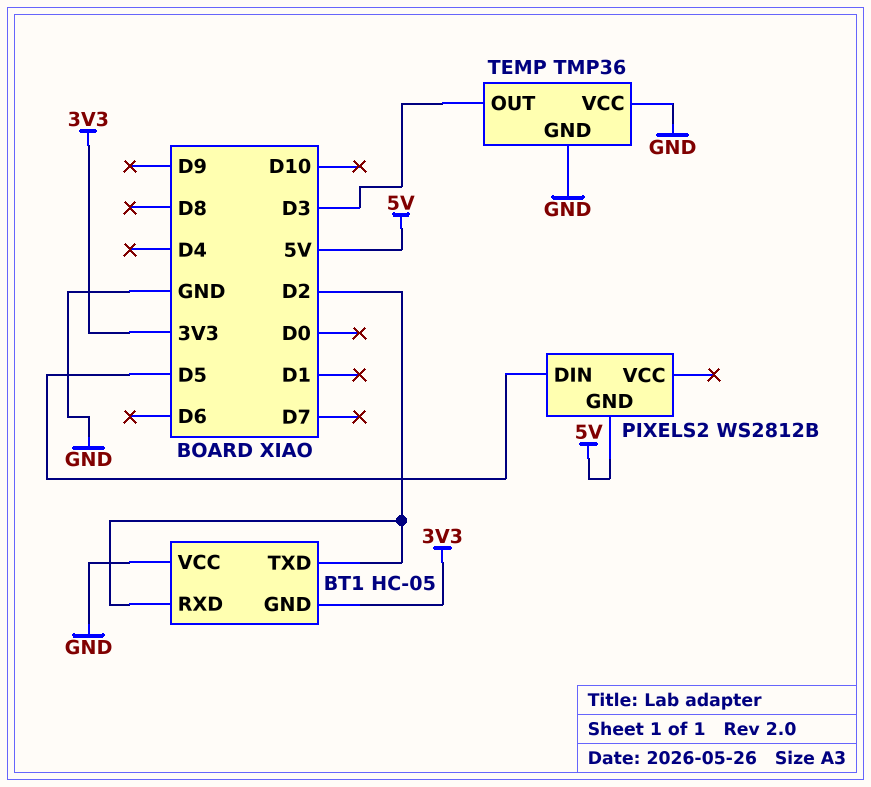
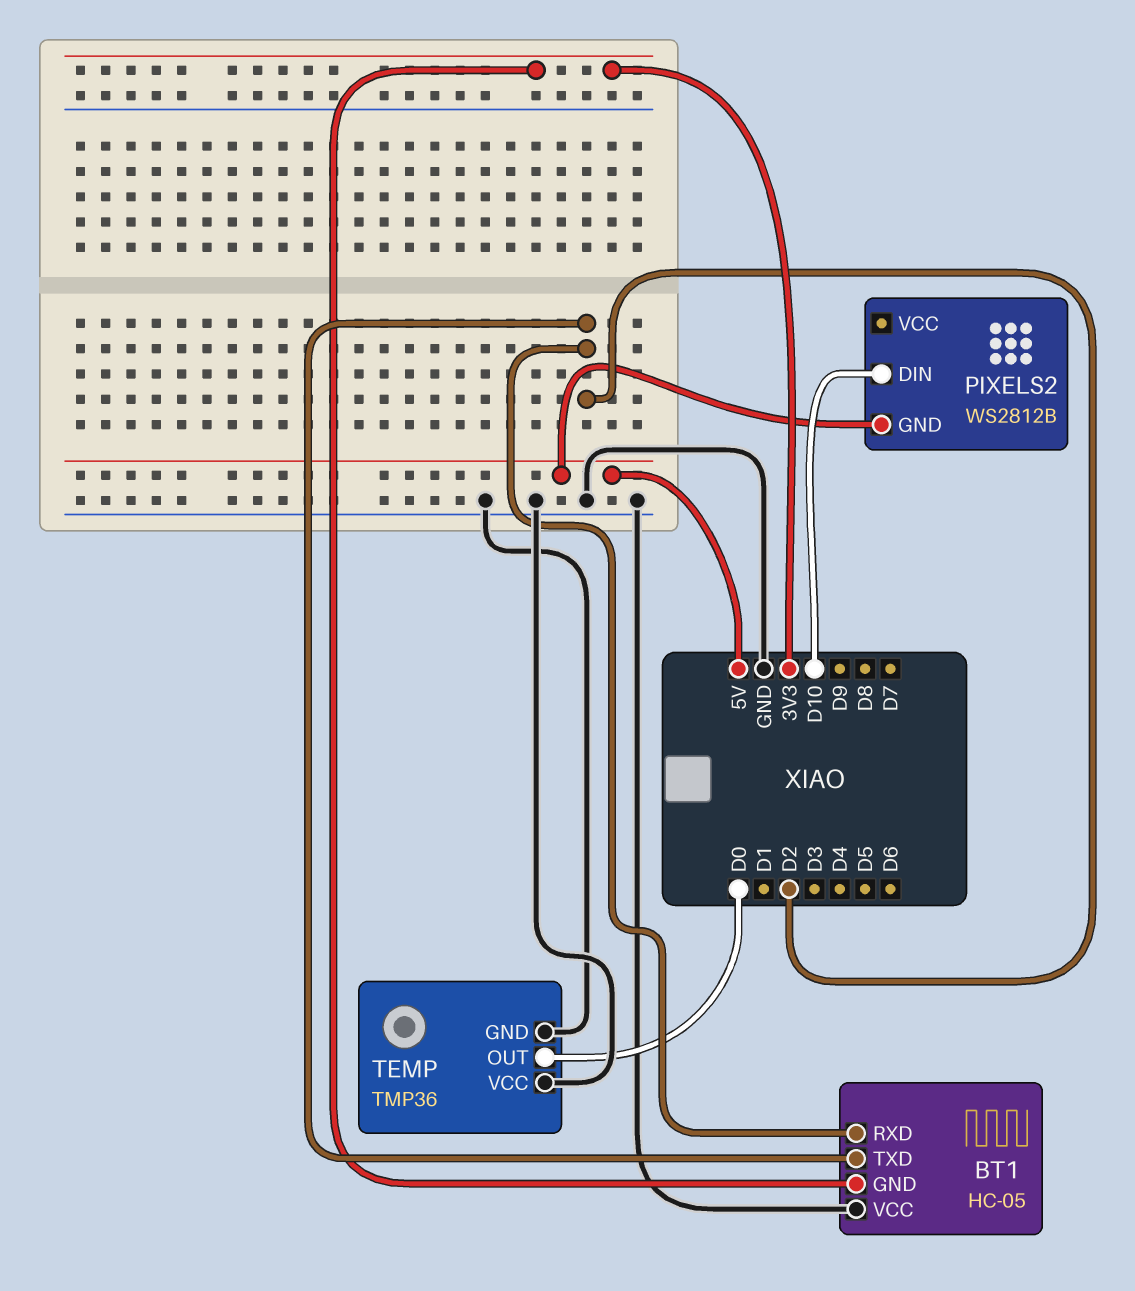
PIXELS2 pin DIN: D5 -> D10
TEMP pin OUT: D3 -> D0

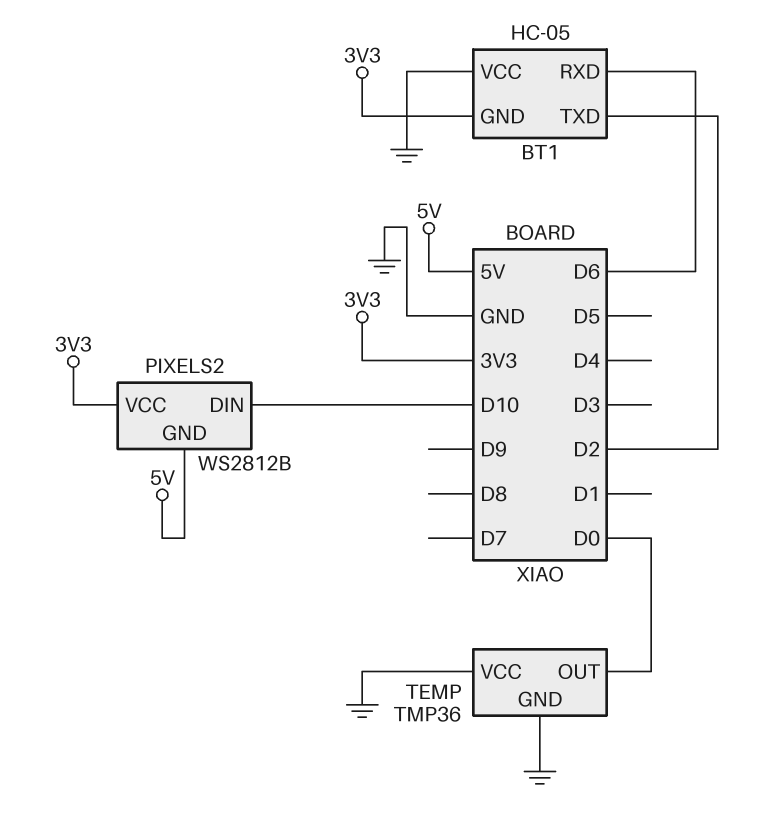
BT1 pin RXD: D2 -> D6
PIXELS2 pin VCC: none -> 3V3

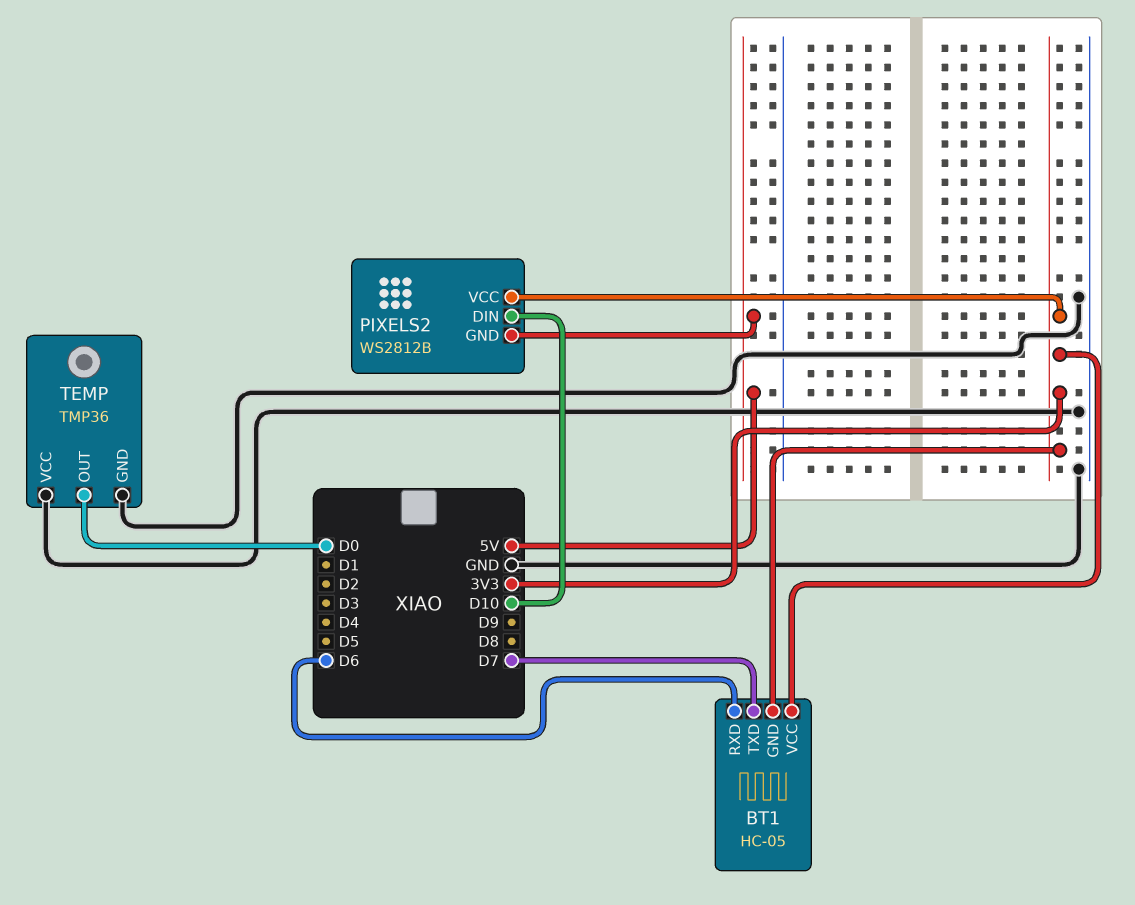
BT1 pin TXD: D2 -> D7
BT1 pin VCC: GND -> 3V3

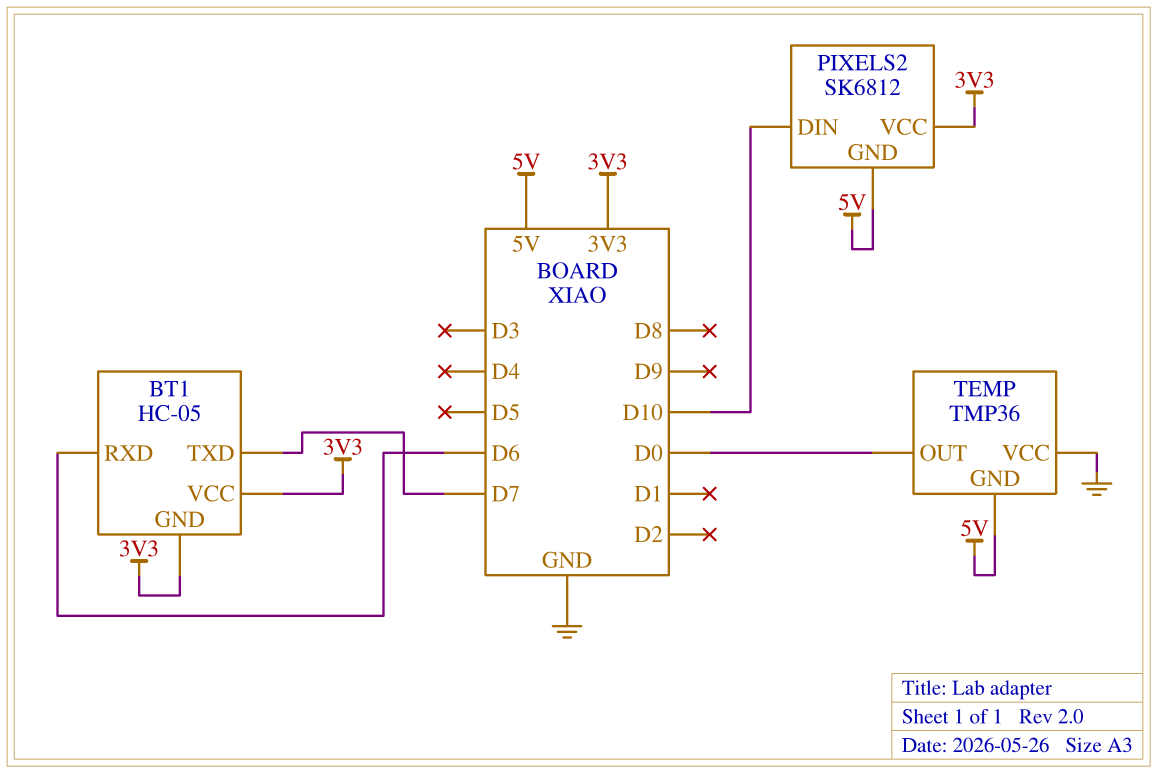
PIXELS2: WS2812B -> SK6812
TEMP pin GND: GND -> 5V

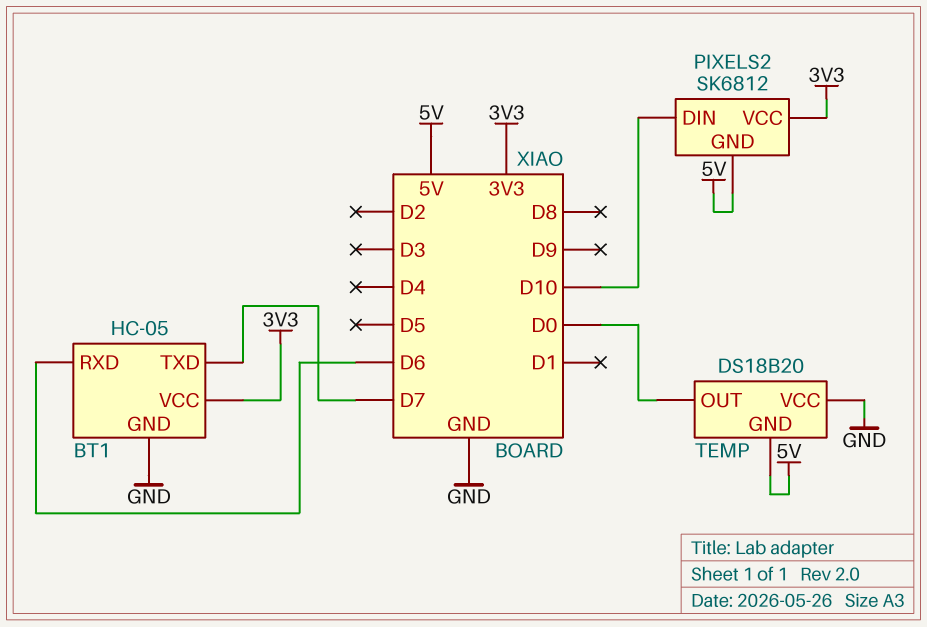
BT1 pin GND: 3V3 -> GND
TEMP: TMP36 -> DS18B20

